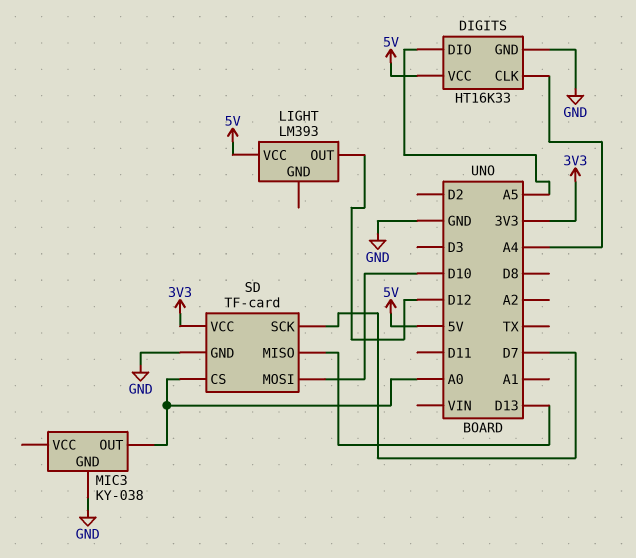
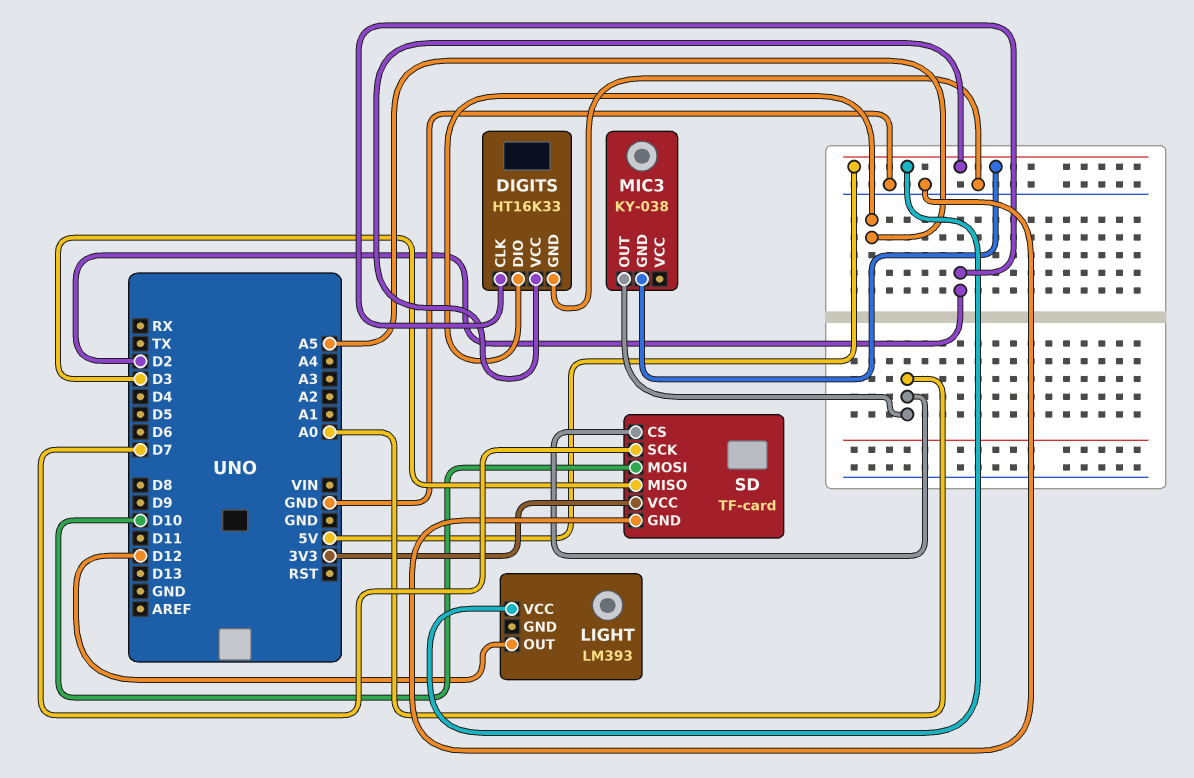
DIGITS pin CLK: A4 -> D2
MIC3 pin GND: GND -> 5V
SD pin MISO: D13 -> D3

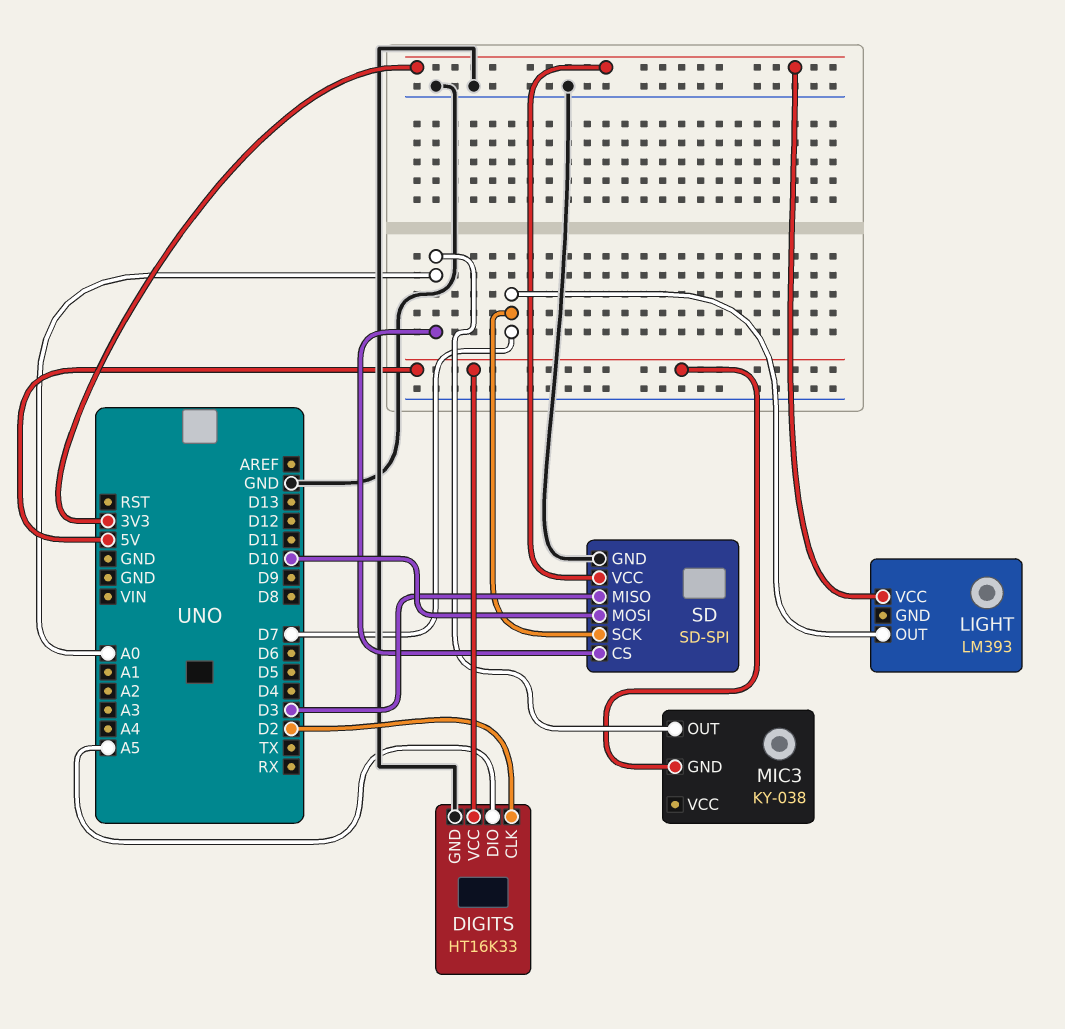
LIGHT pin OUT: D12 -> D7
LIGHT pin VCC: 5V -> 3V3
SD: TF-card -> SD-SPI

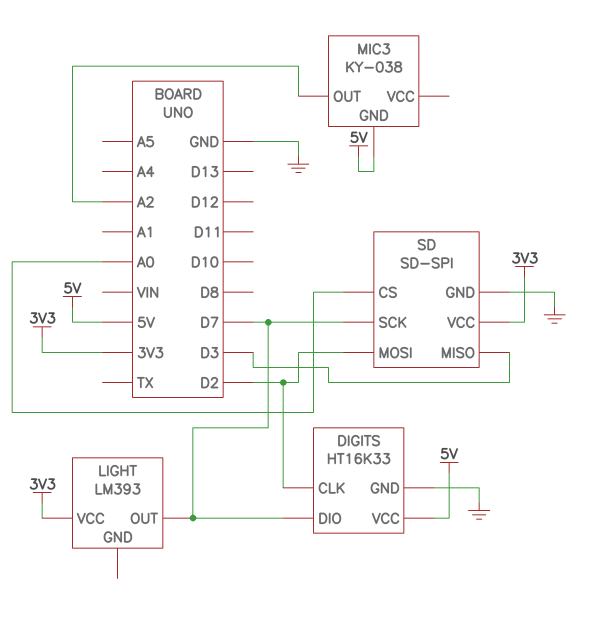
DIGITS pin DIO: A5 -> D7
MIC3 pin OUT: A0 -> A2
SD pin MOSI: D10 -> D2

